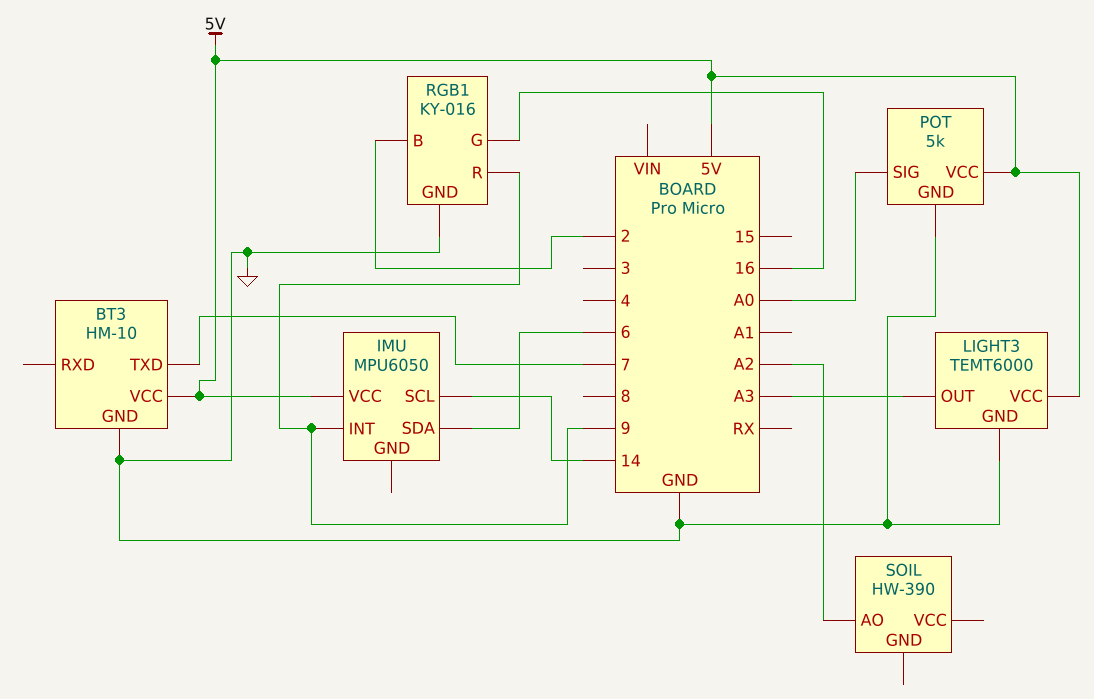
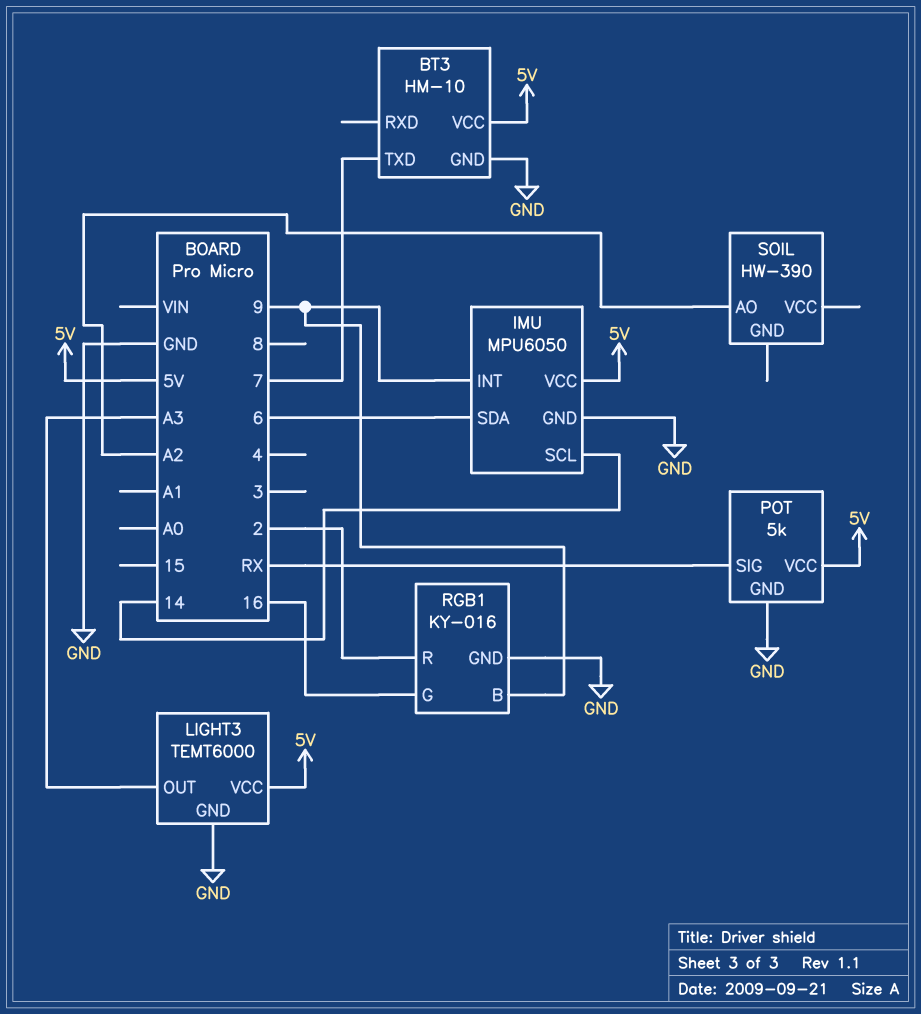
IMU pin GND: none -> GND
POT pin SIG: A0 -> RX
RGB1 pin B: 2 -> 9
RGB1 pin R: 9 -> 2

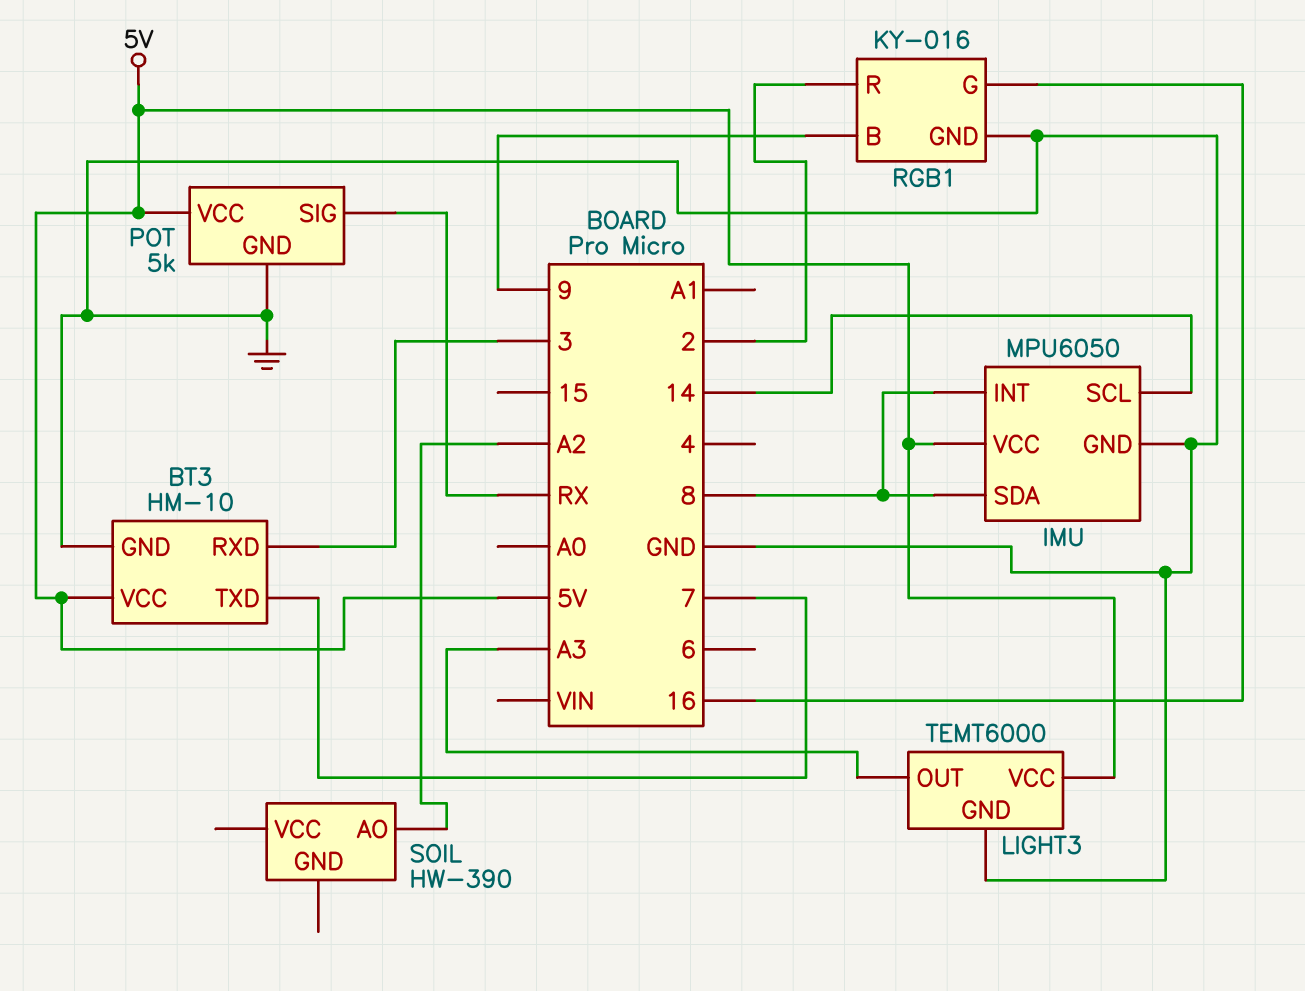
BT3 pin RXD: none -> 3
IMU pin INT: 9 -> 8
IMU pin SDA: 6 -> 8

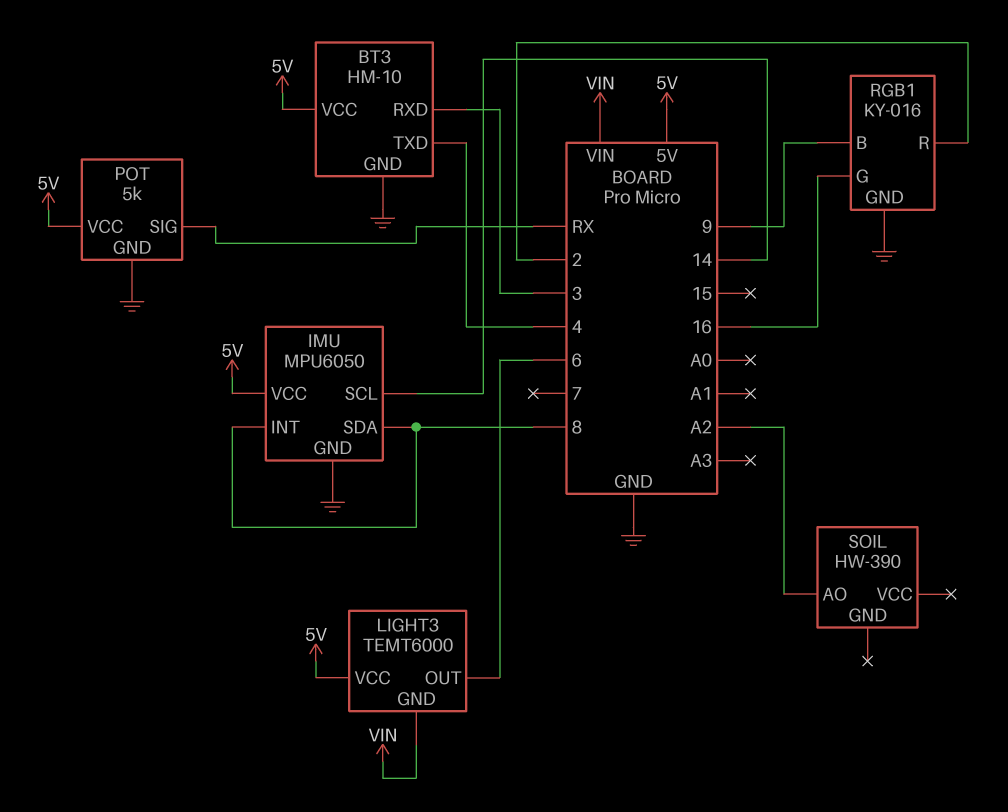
BT3 pin TXD: 7 -> 4
LIGHT3 pin GND: GND -> VIN
LIGHT3 pin OUT: A3 -> 6

